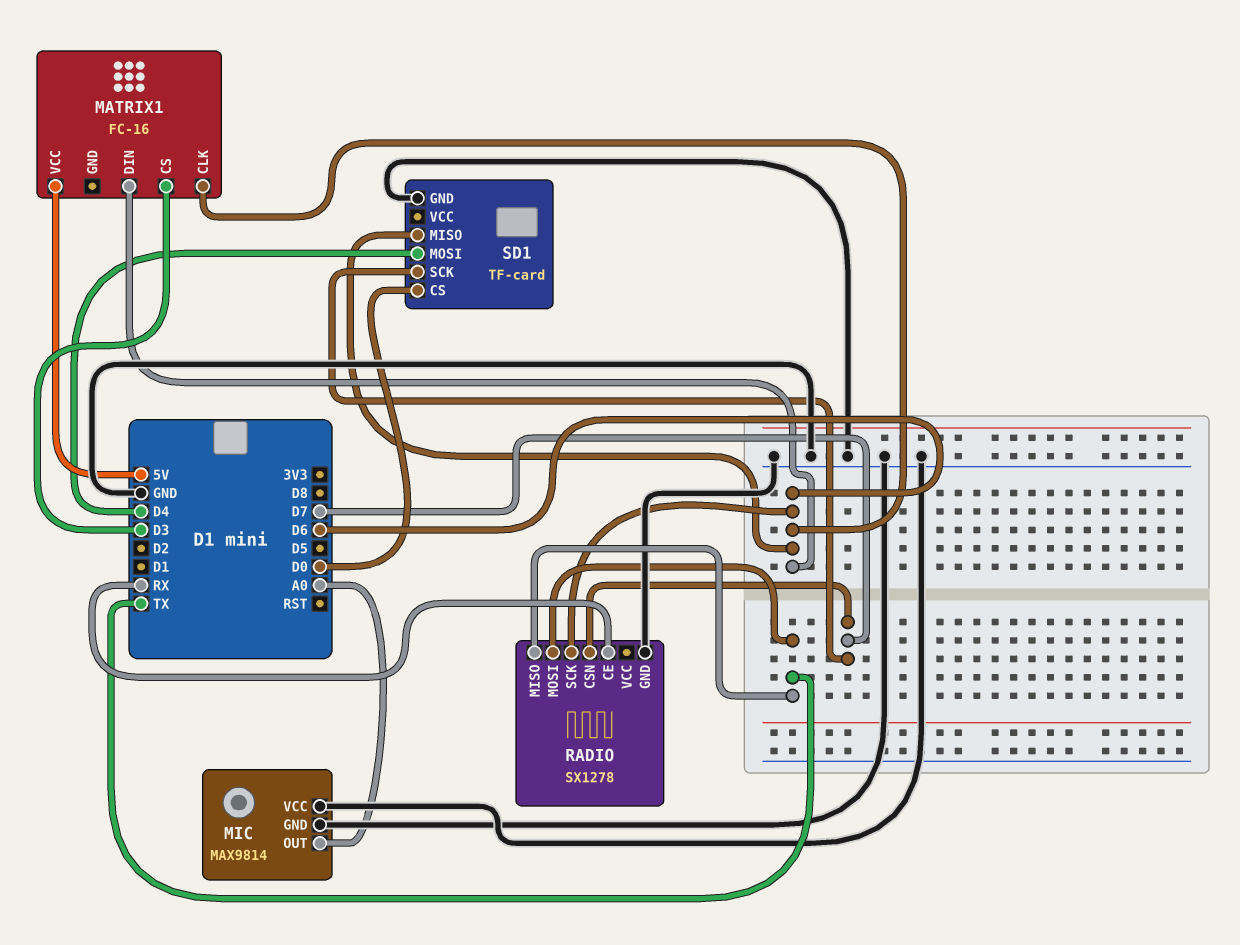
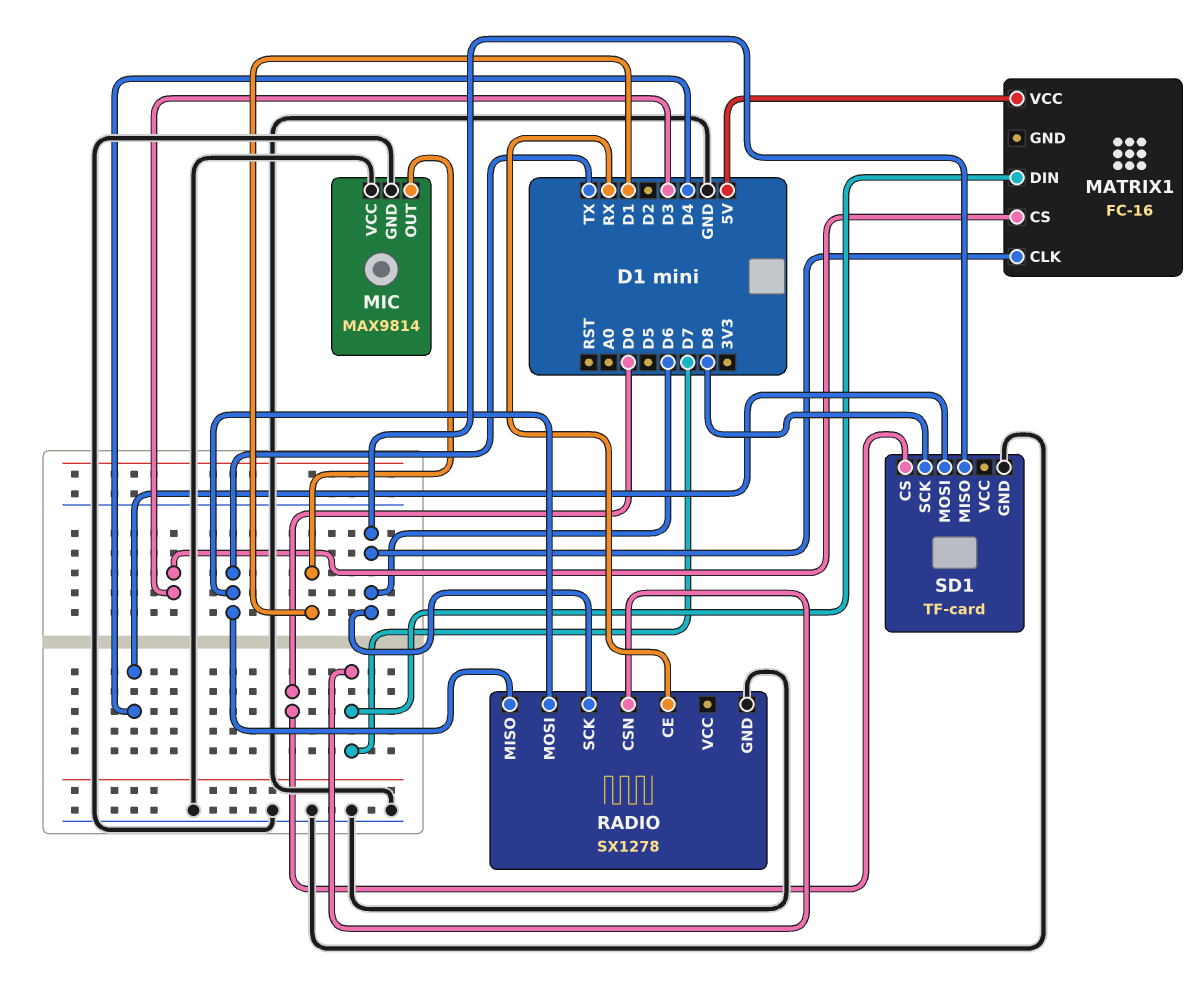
MATRIX1 pin DIN: D6 -> D7
MIC pin OUT: A0 -> D1
SD1 pin SCK: D7 -> D8

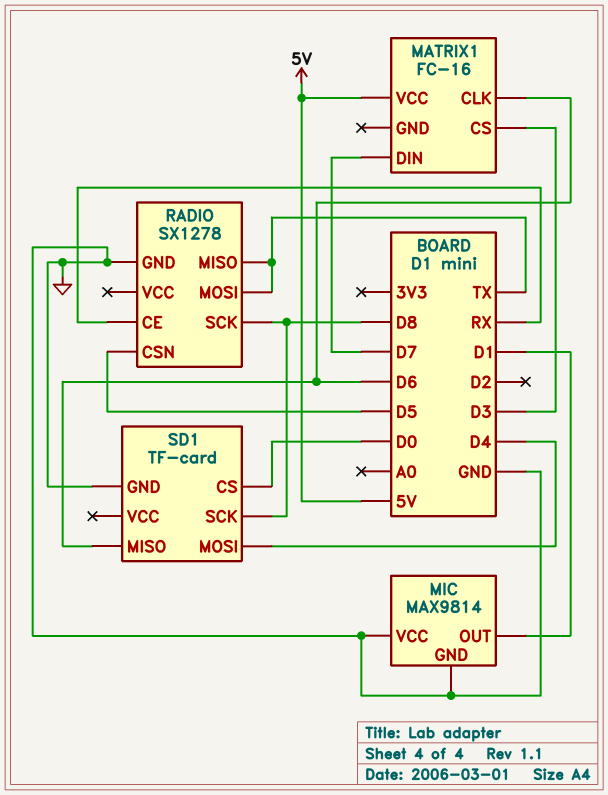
RADIO pin CSN: D7 -> D5
RADIO pin SCK: D6 -> D8

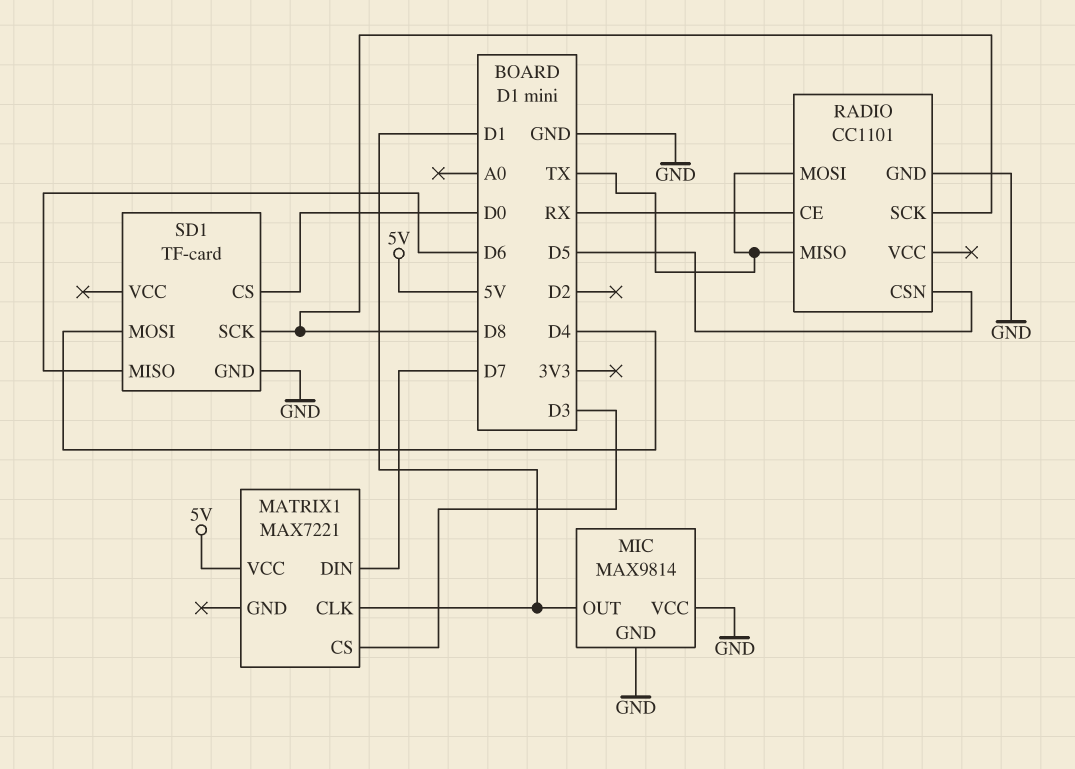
MATRIX1: FC-16 -> MAX7221
MATRIX1 pin CLK: D6 -> D1
RADIO: SX1278 -> CC1101

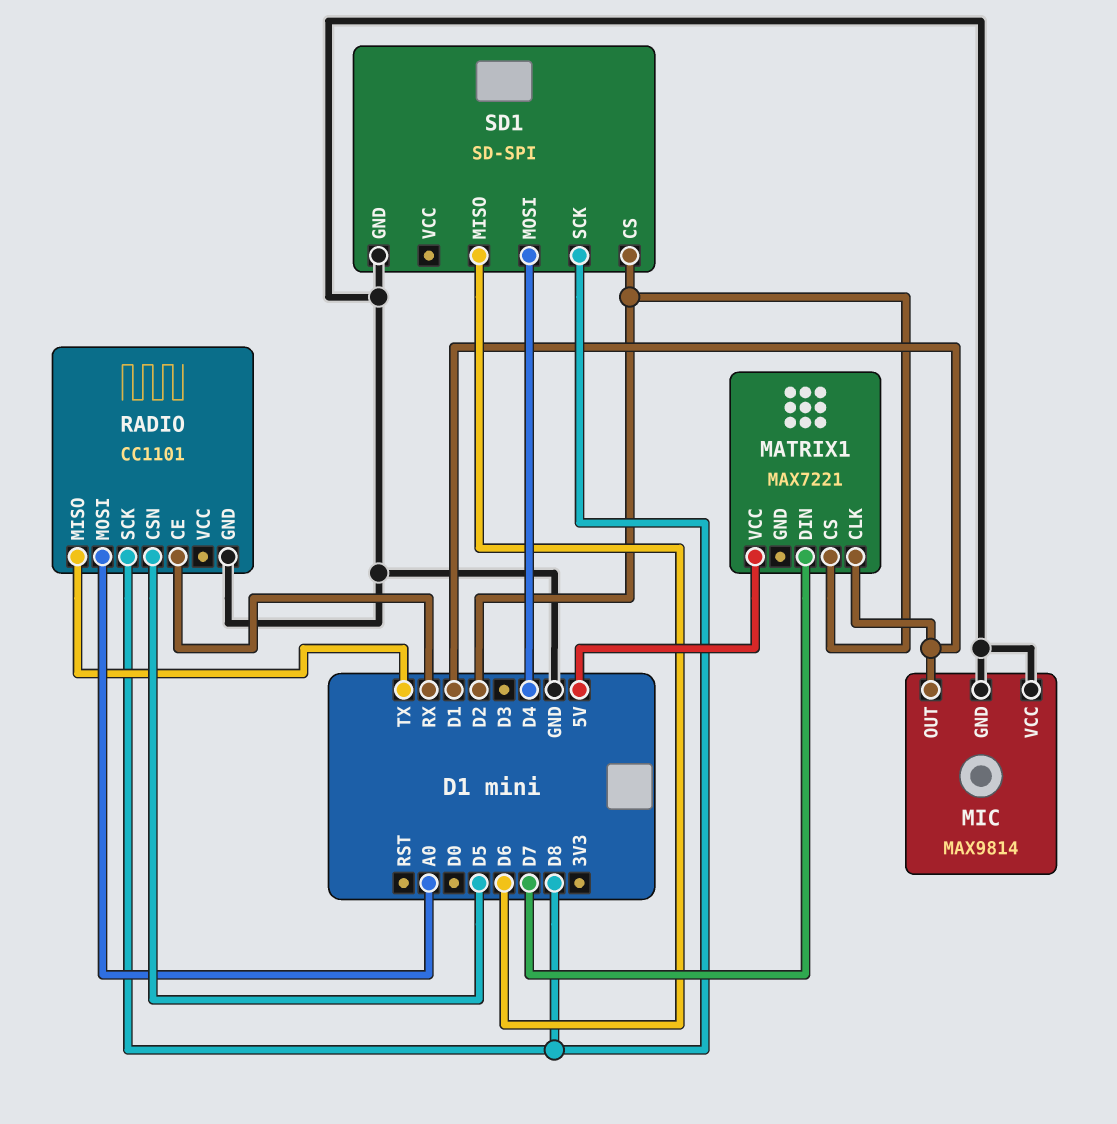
MATRIX1 pin CS: D3 -> D2
RADIO pin MOSI: TX -> A0
SD1: TF-card -> SD-SPI
SD1 pin CS: D0 -> D2

